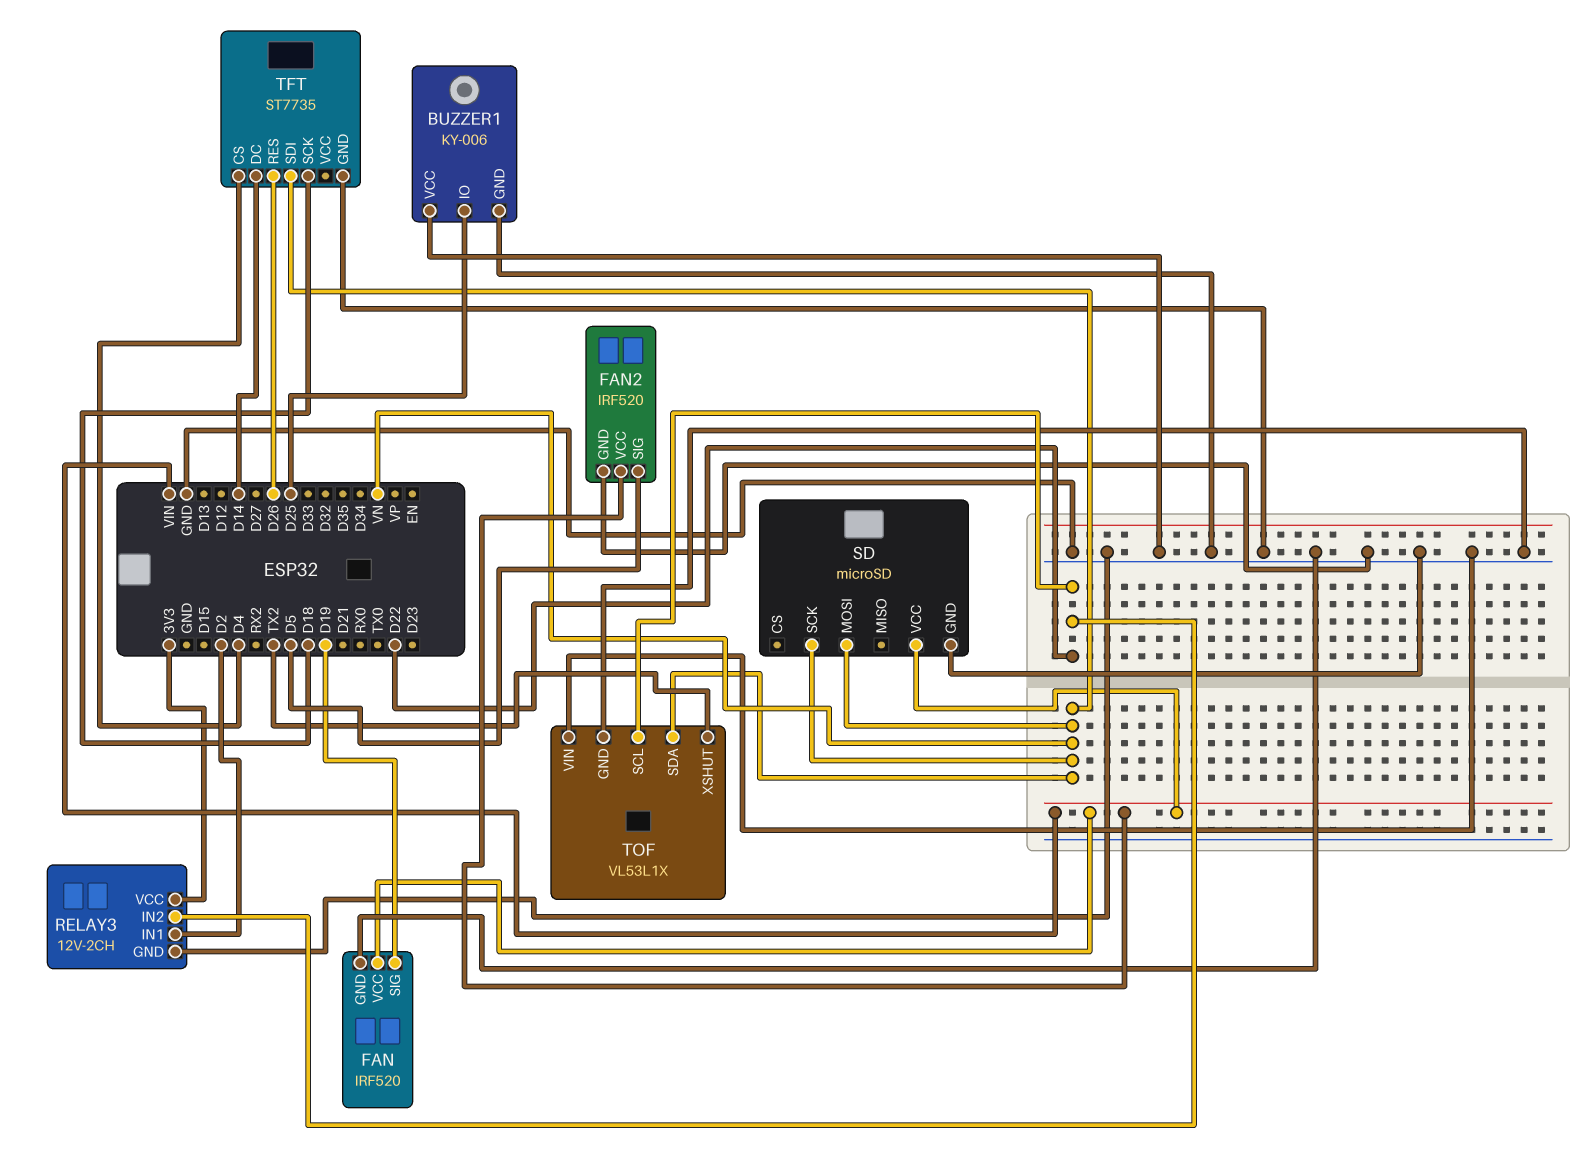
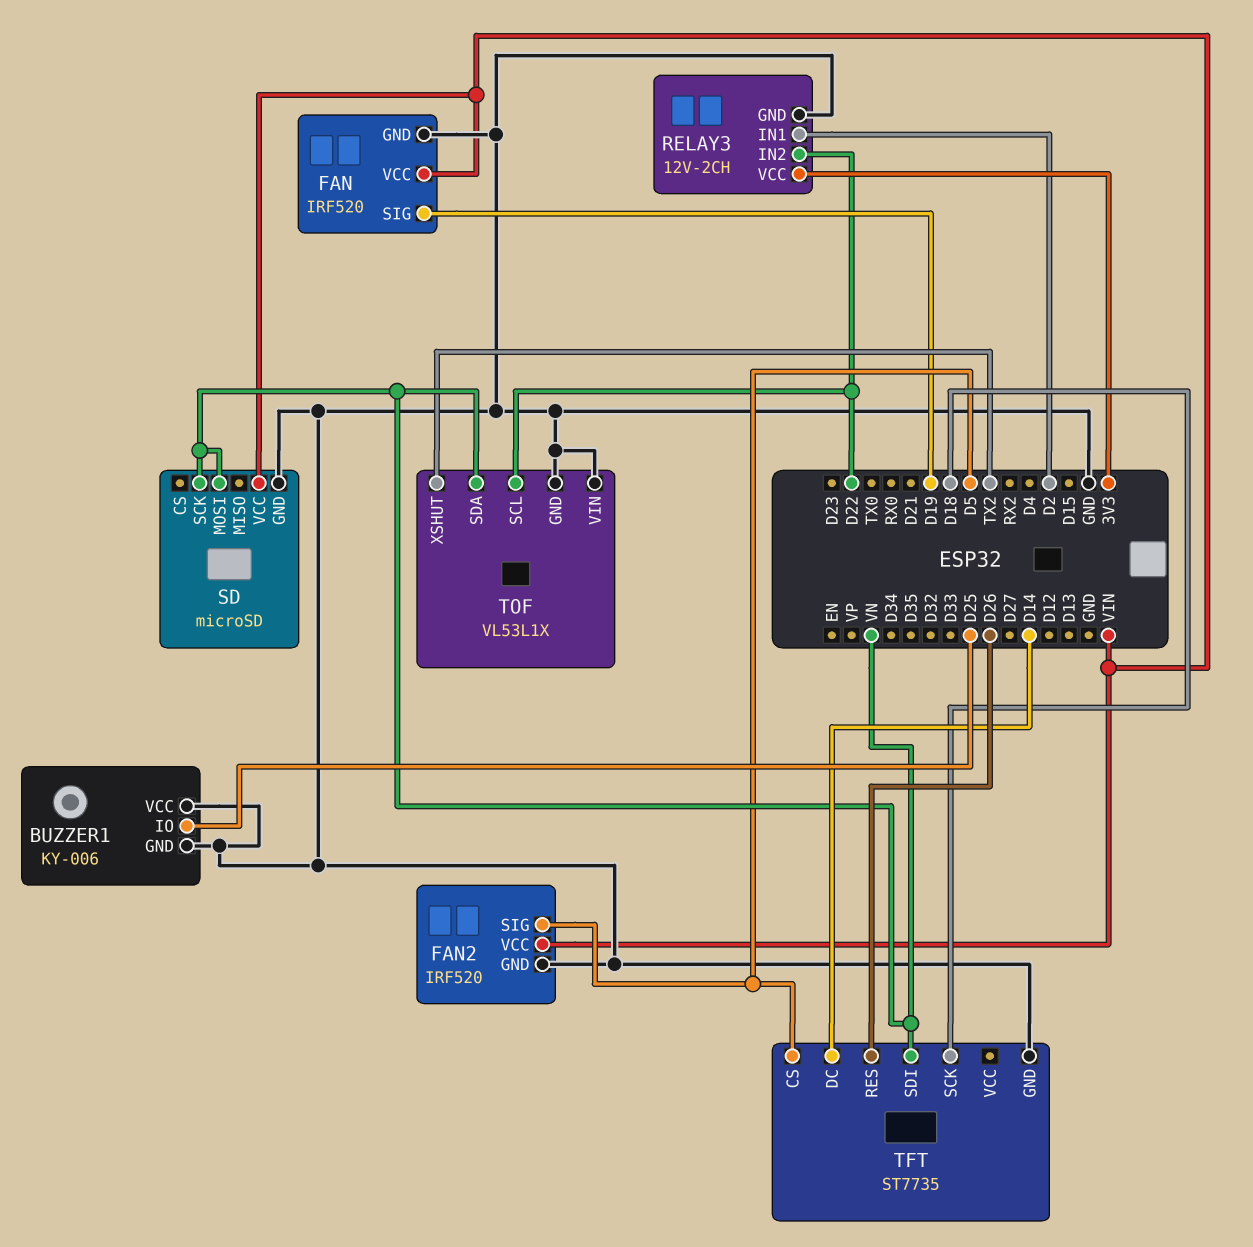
TFT pin CS: D4 -> D5

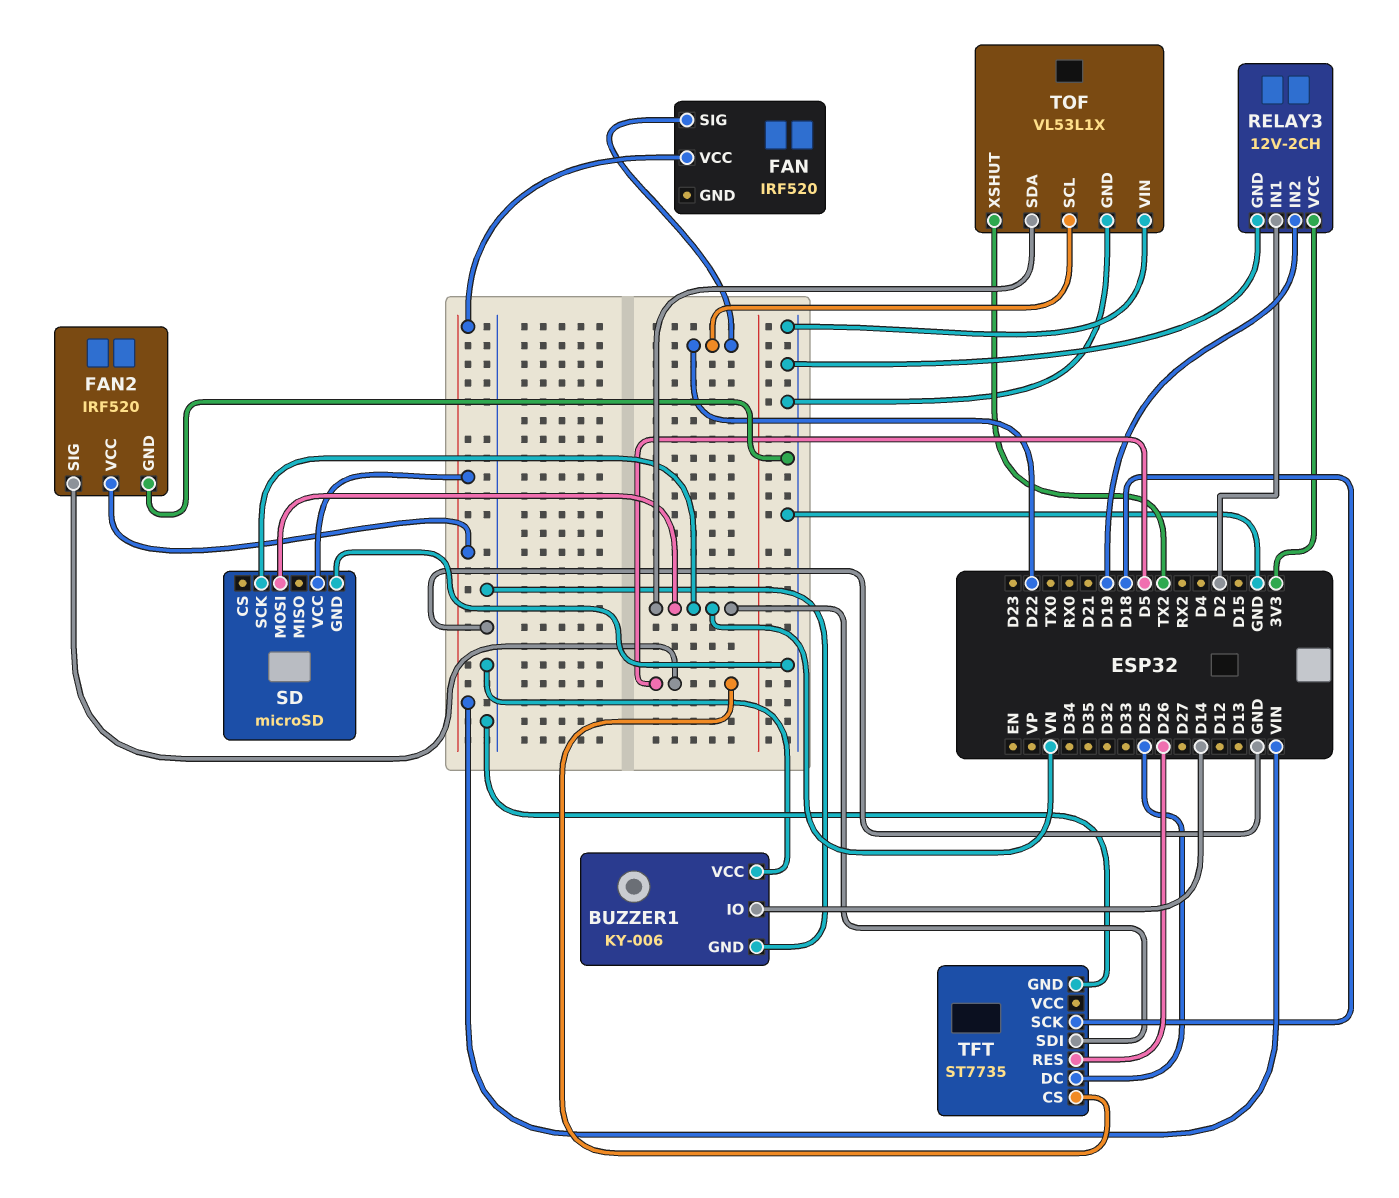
BUZZER1 pin IO: D25 -> D14
FAN pin GND: GND -> none
FAN pin SIG: D19 -> D22
RELAY3 pin IN2: D22 -> D19
TFT pin DC: D14 -> D25

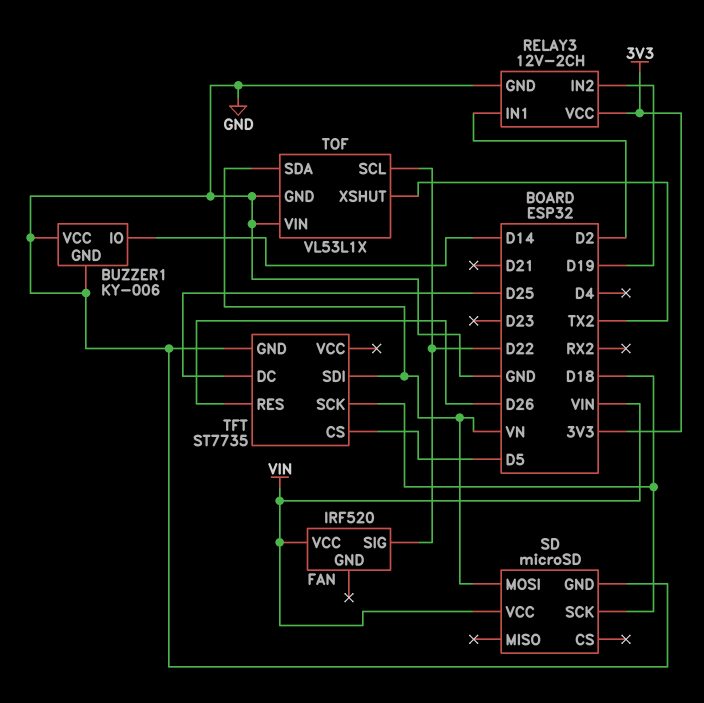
FAN2: IRF520 -> none
FAN2 pin GND: GND -> none
FAN2 pin SIG: D5 -> none
FAN2 pin VCC: VIN -> none
SD pin SCK: VN -> D18

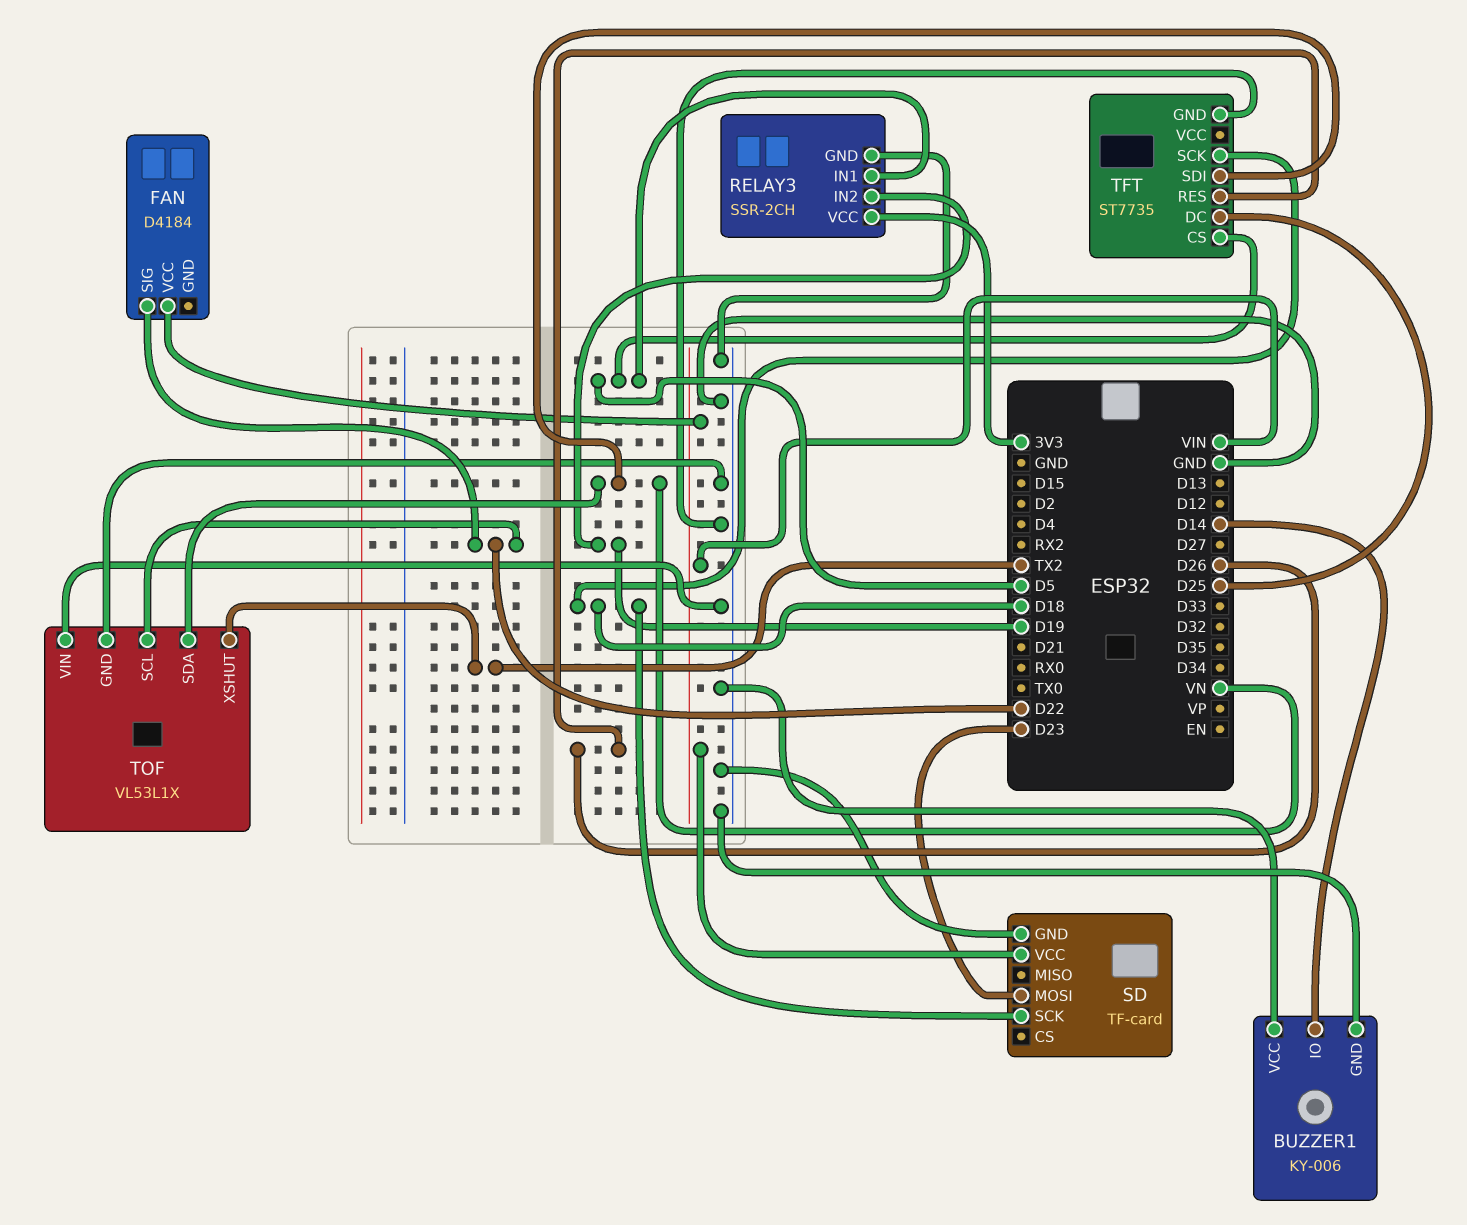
FAN: IRF520 -> D4184
RELAY3: 12V-2CH -> SSR-2CH
RELAY3 pin IN1: D2 -> D5
SD: microSD -> TF-card
SD pin MOSI: VN -> D23

